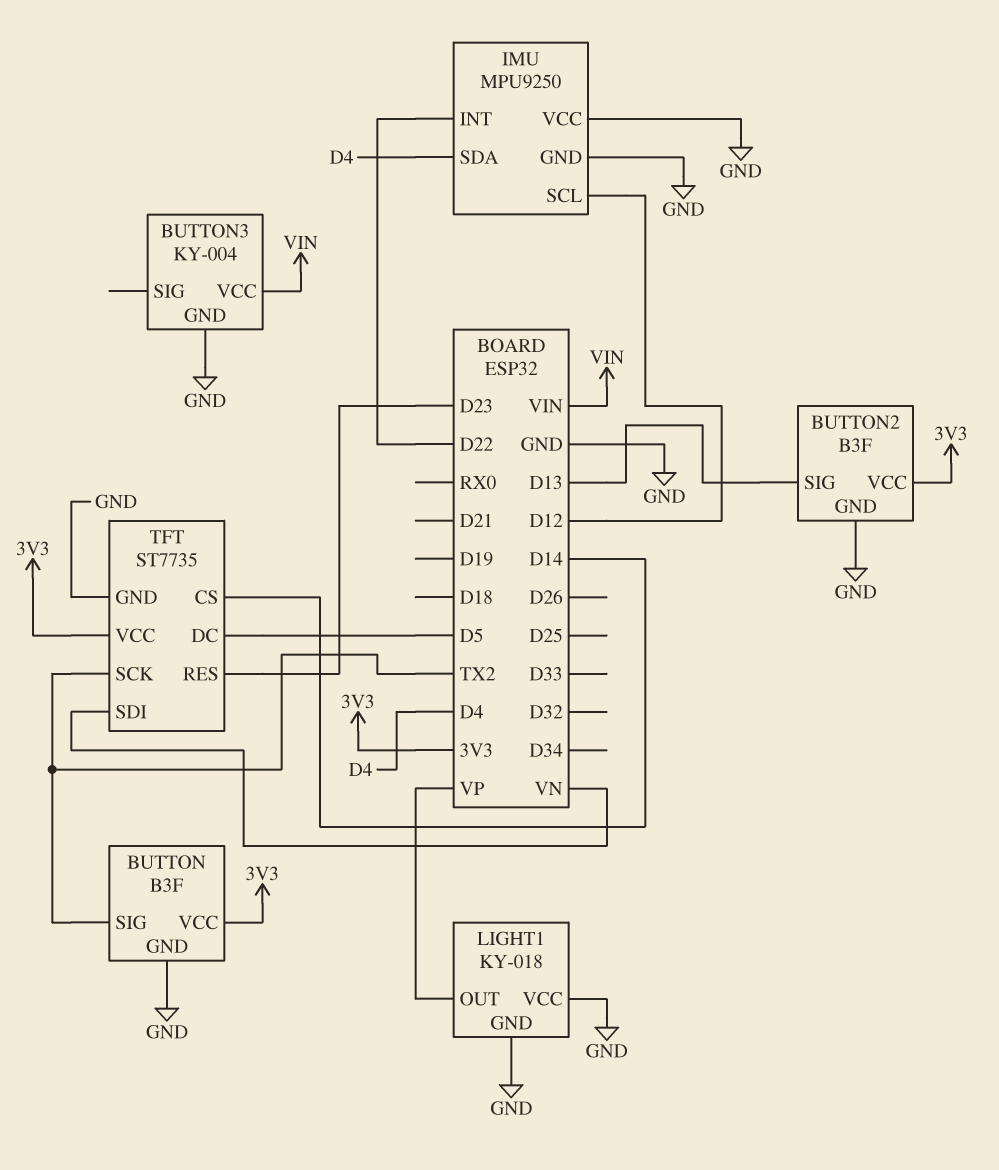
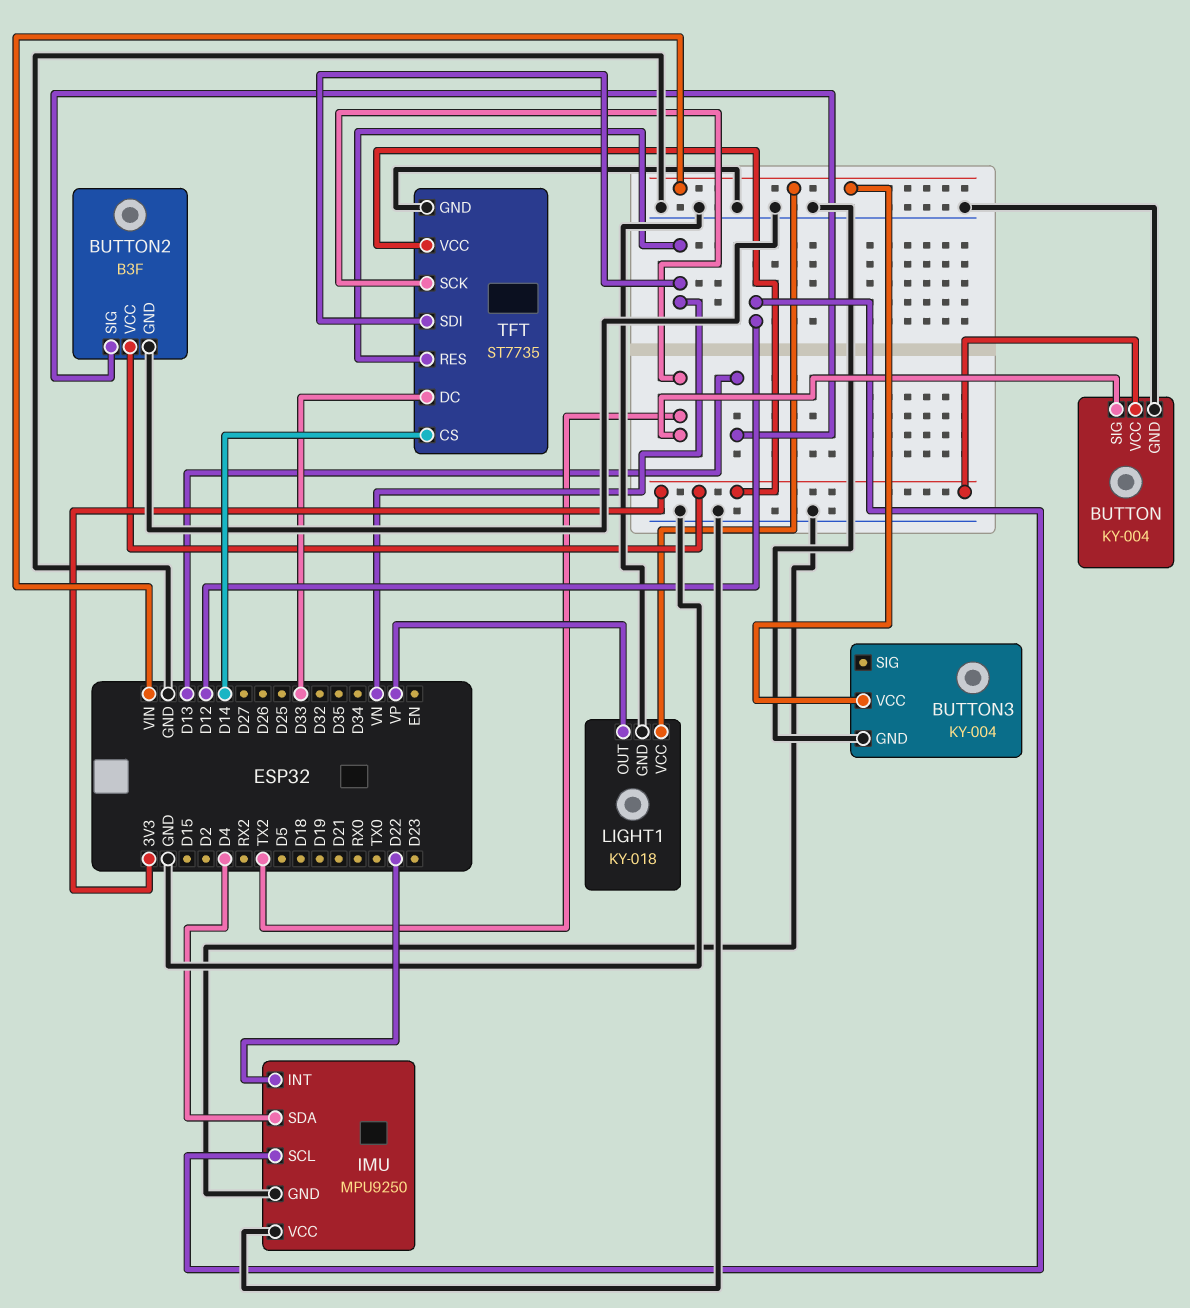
BUTTON: B3F -> KY-004
LIGHT1 pin VCC: GND -> VIN
TFT pin DC: D5 -> D33
TFT pin RES: D23 -> VN

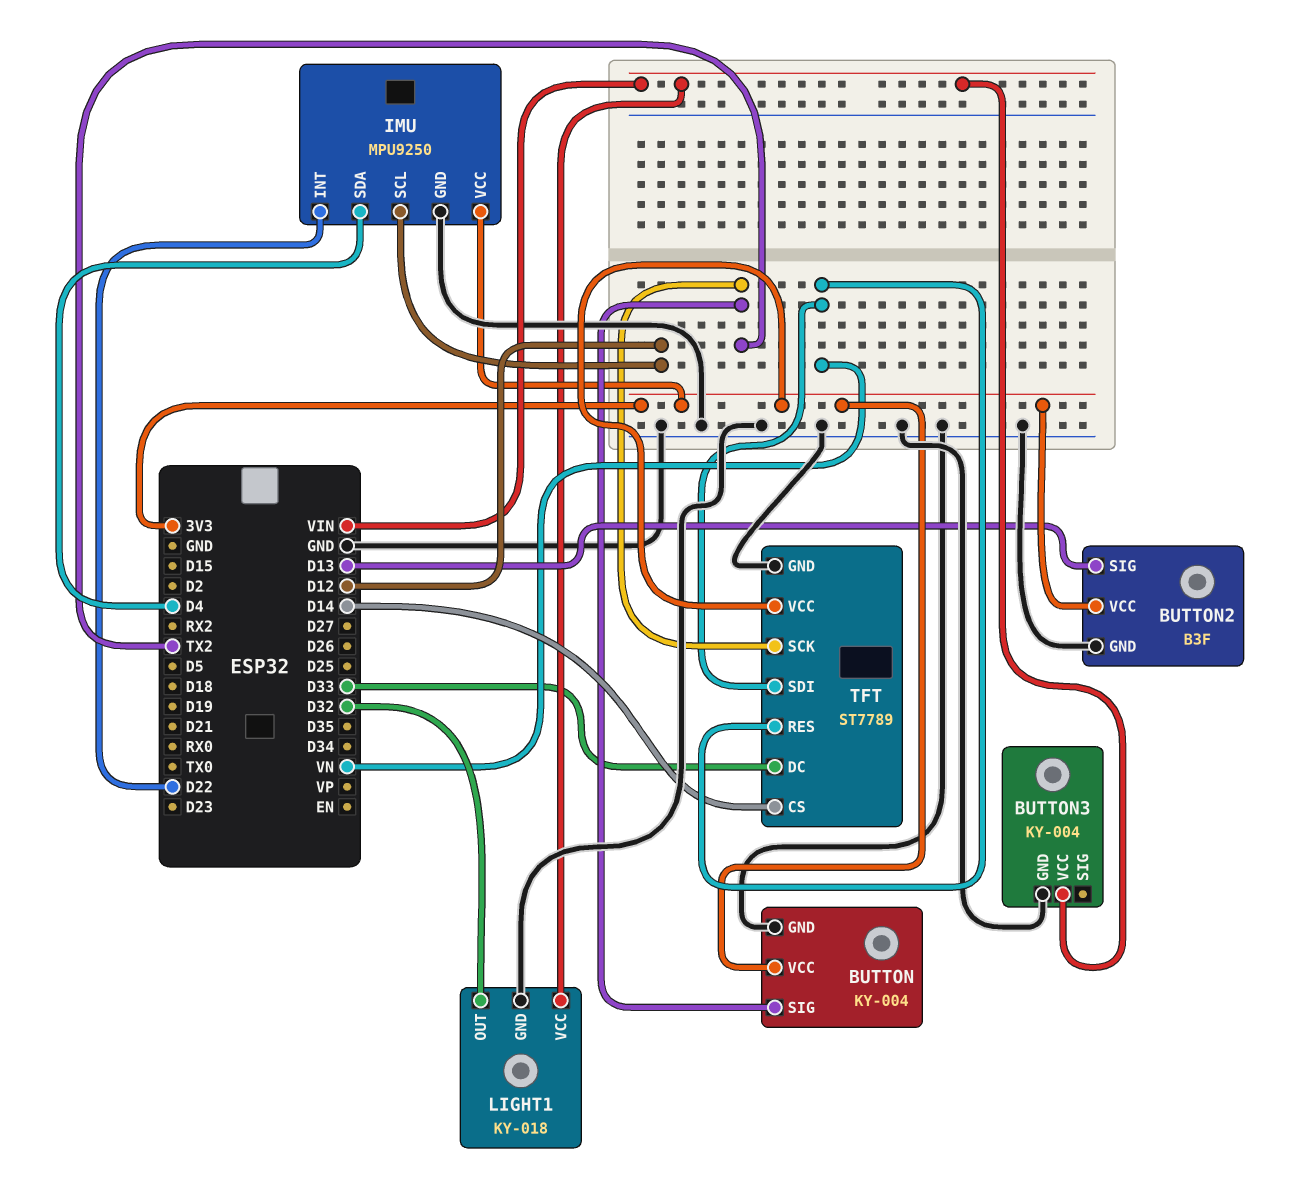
IMU pin VCC: GND -> 3V3
LIGHT1 pin OUT: VP -> D32
TFT: ST7735 -> ST7789

